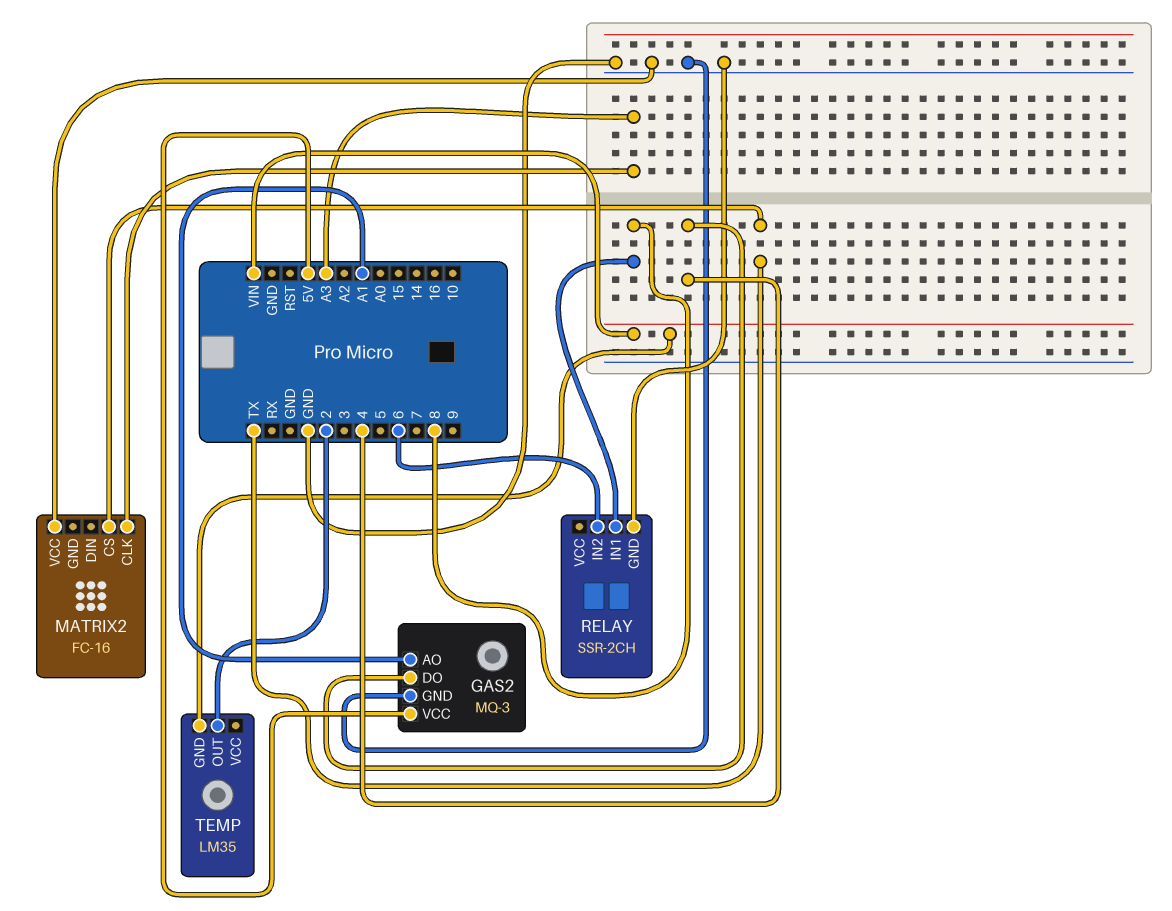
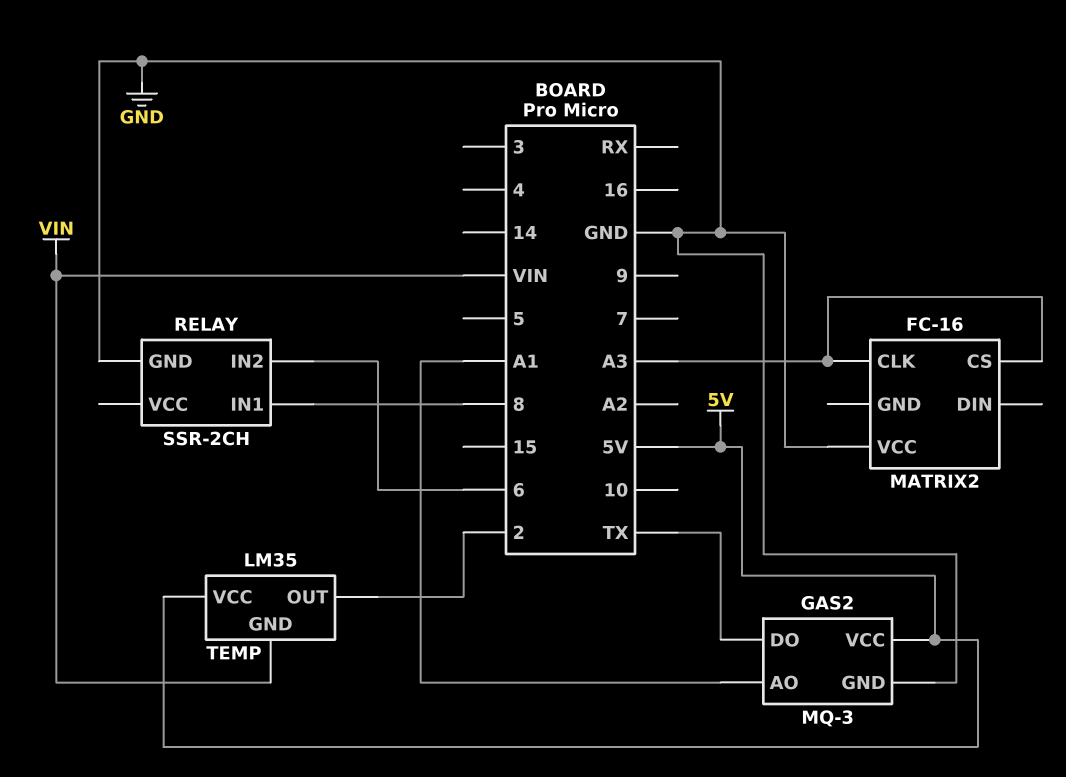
GAS2 pin DO: 4 -> TX
MATRIX2 pin CS: TX -> A3
TEMP pin VCC: none -> 5V

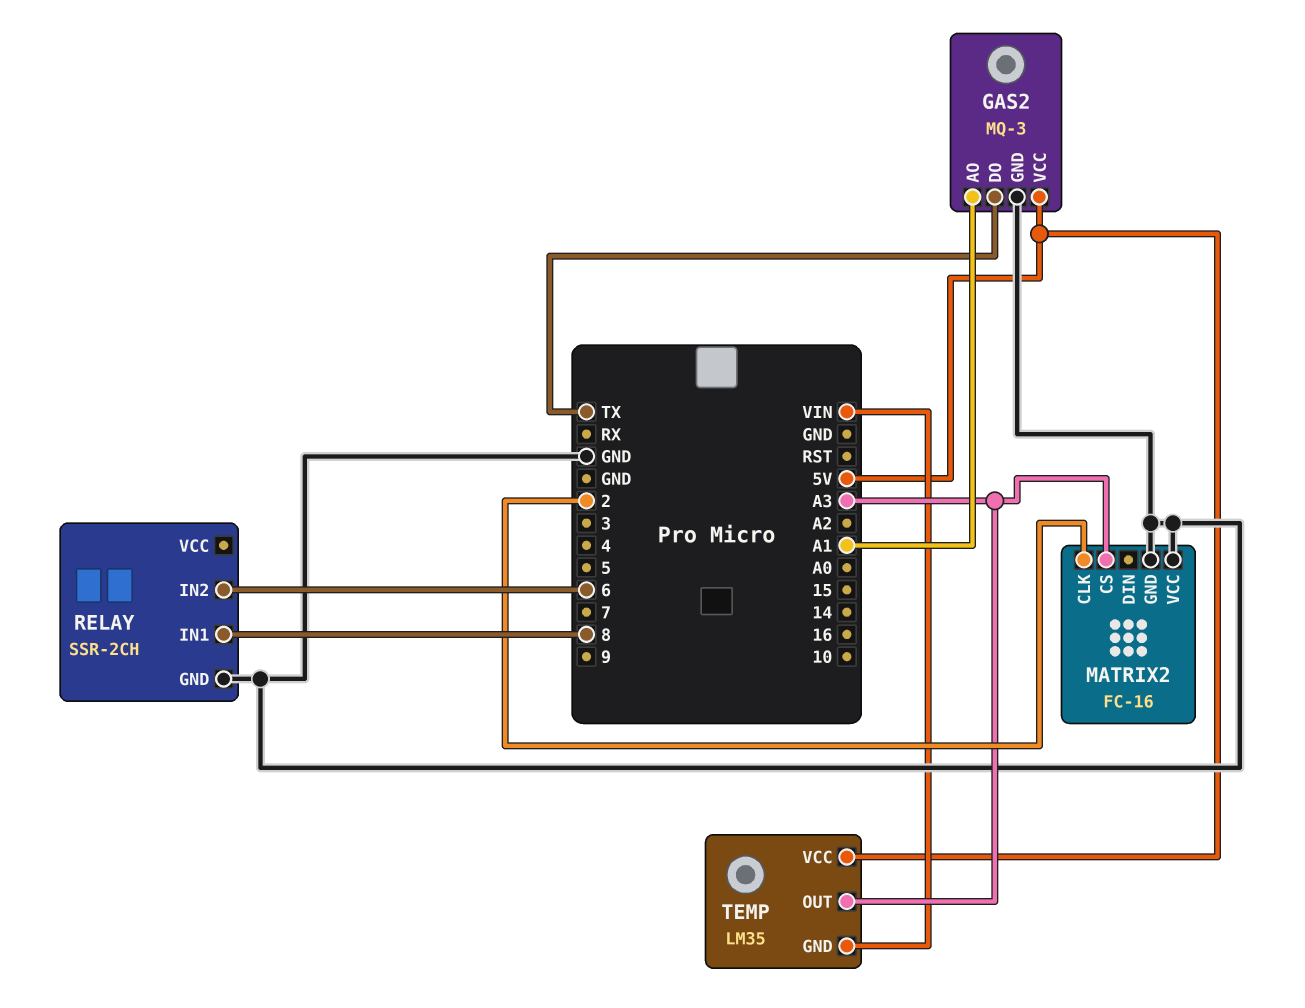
MATRIX2 pin CLK: A3 -> 2
MATRIX2 pin GND: none -> GND
TEMP pin OUT: 2 -> A3

